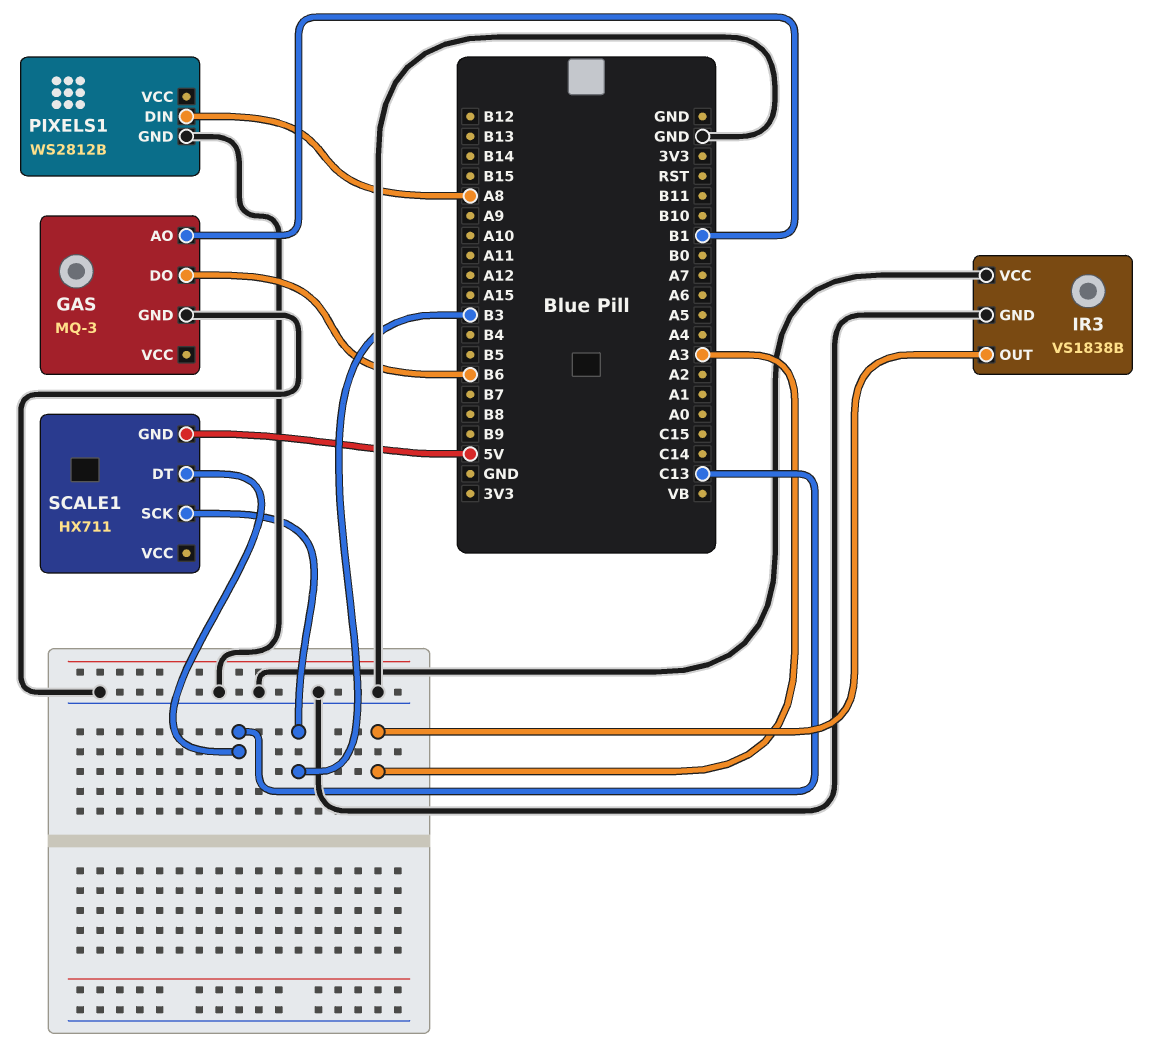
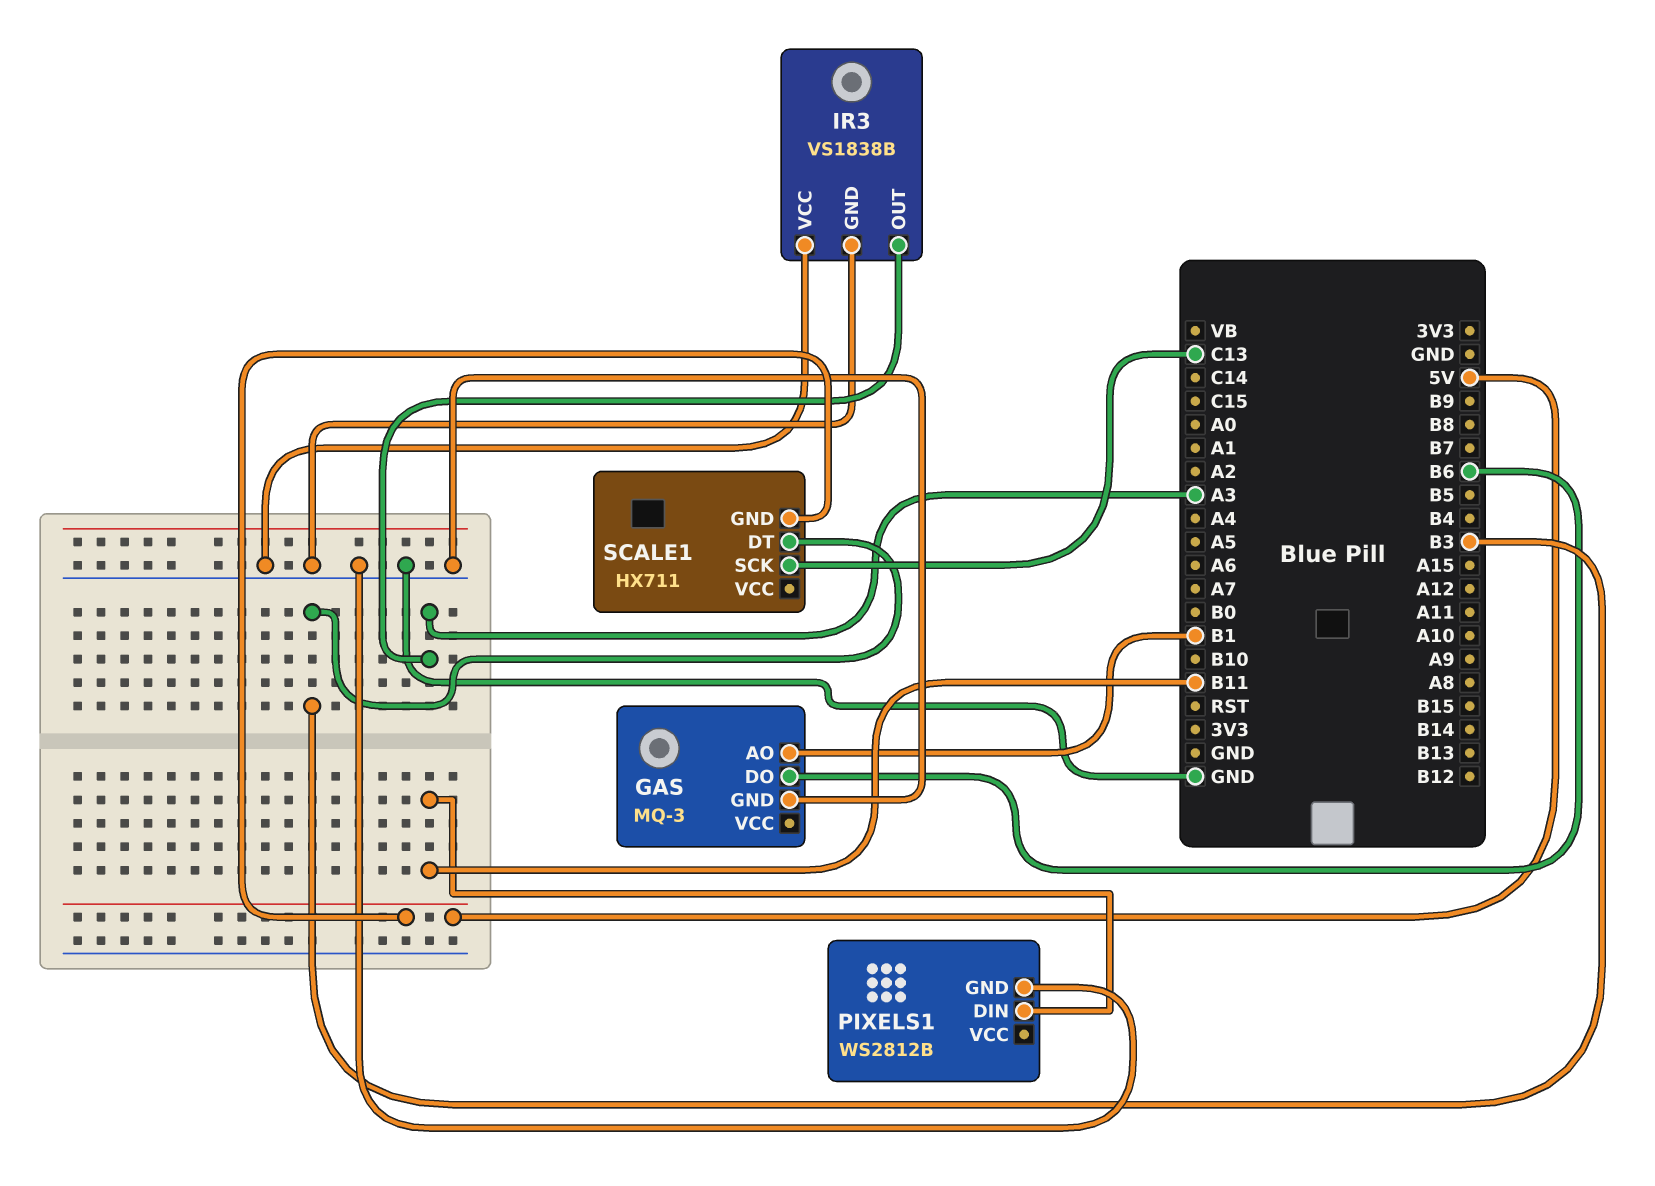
PIXELS1 pin DIN: A8 -> B11
SCALE1 pin DT: C13 -> B3
SCALE1 pin SCK: B3 -> C13

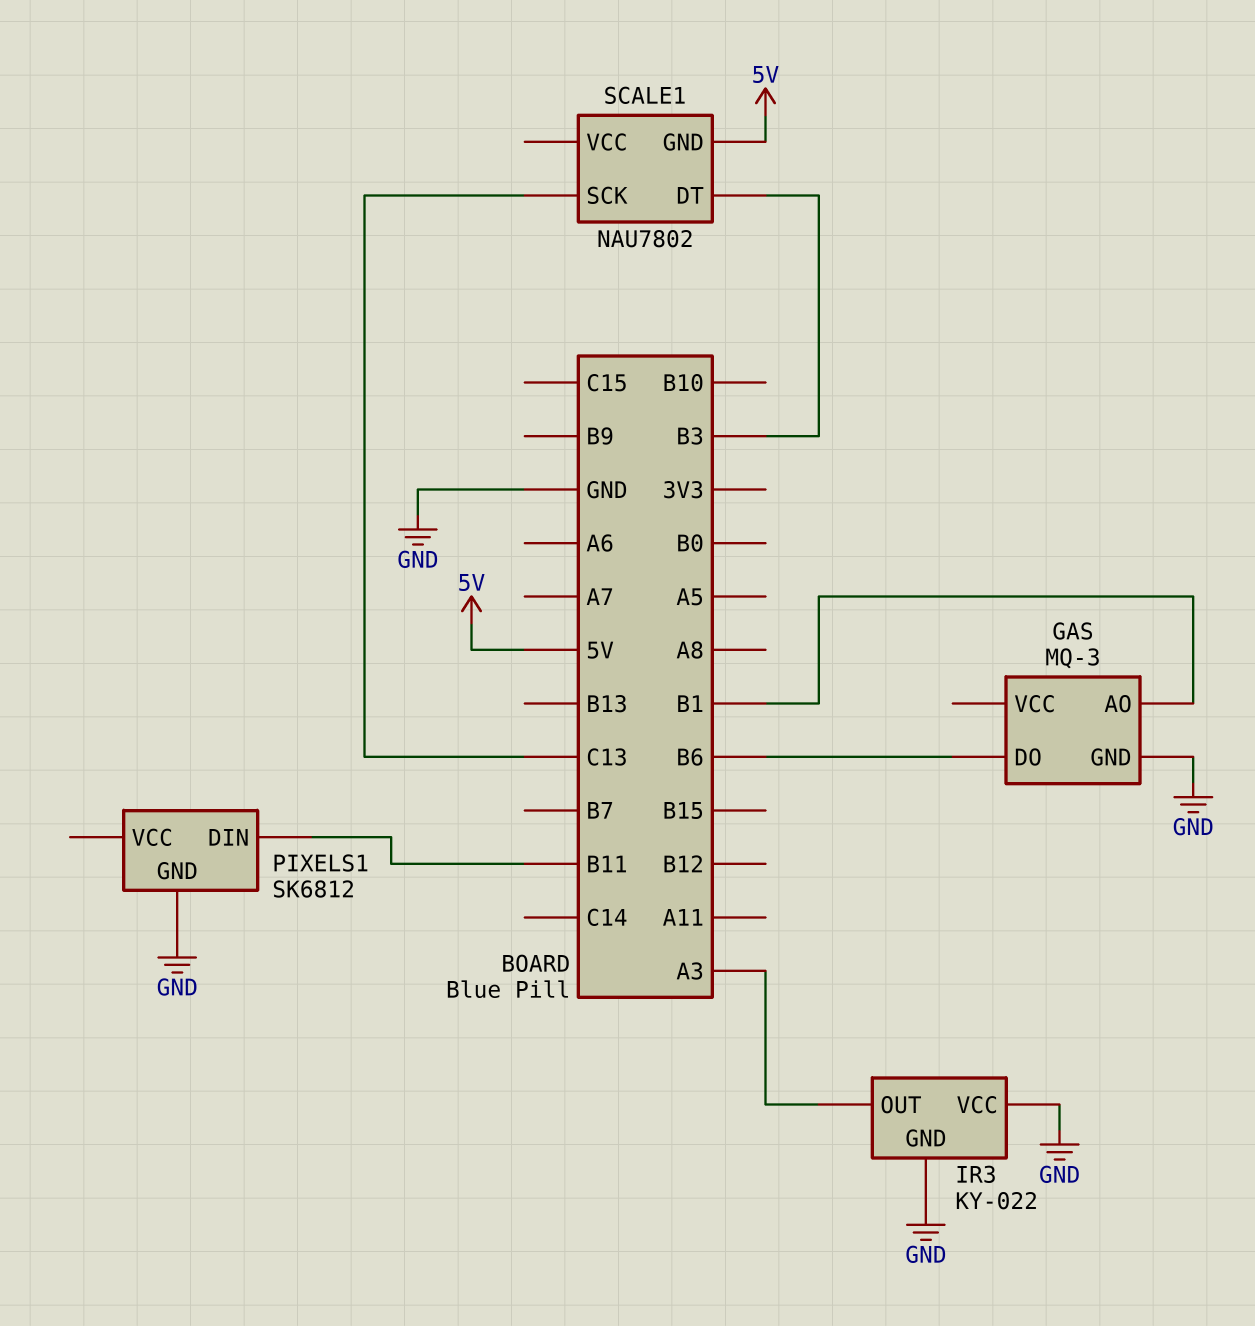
IR3: VS1838B -> KY-022
PIXELS1: WS2812B -> SK6812
SCALE1: HX711 -> NAU7802

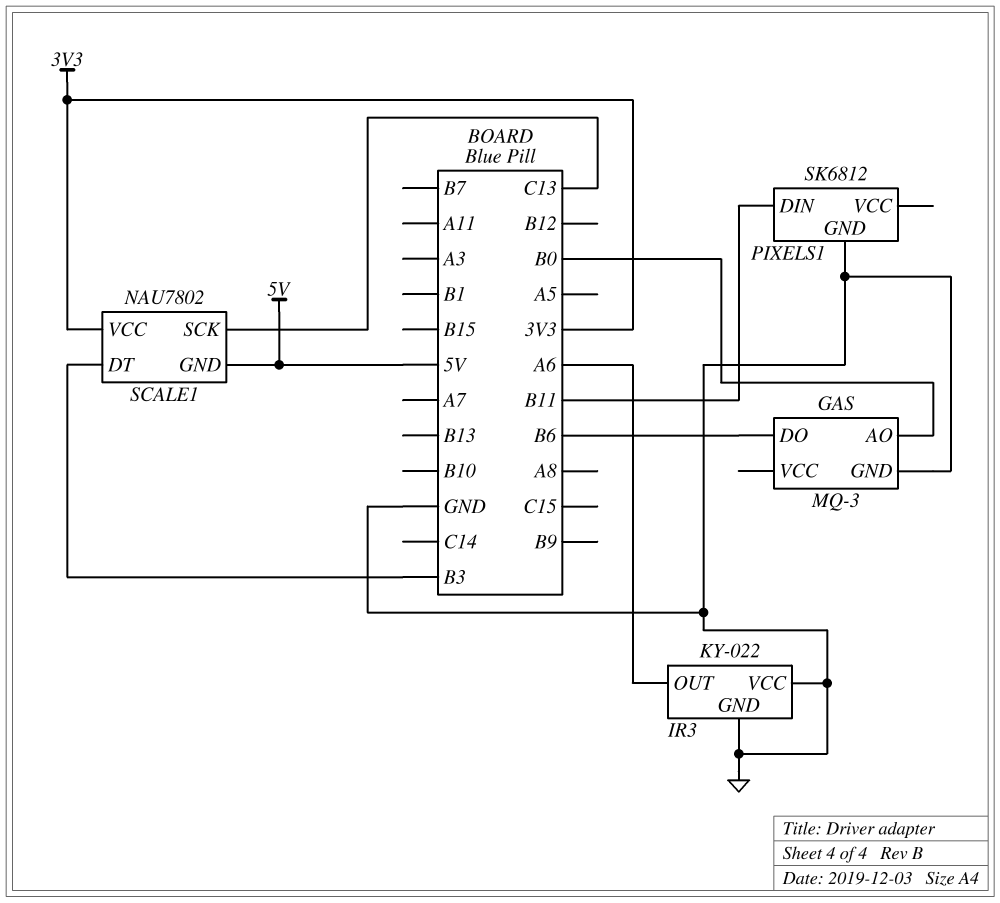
GAS pin AO: B1 -> B0
IR3 pin OUT: A3 -> A6
SCALE1 pin VCC: none -> 3V3

